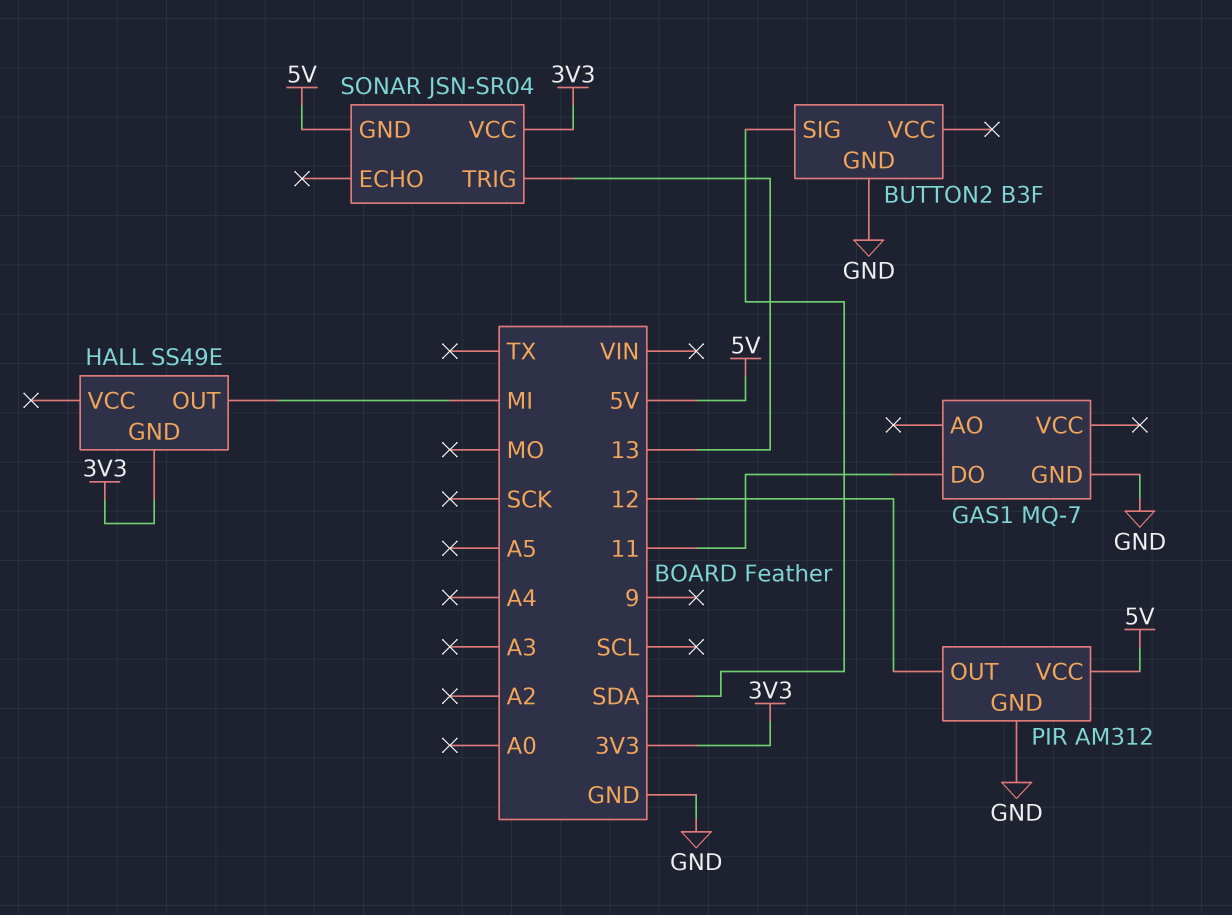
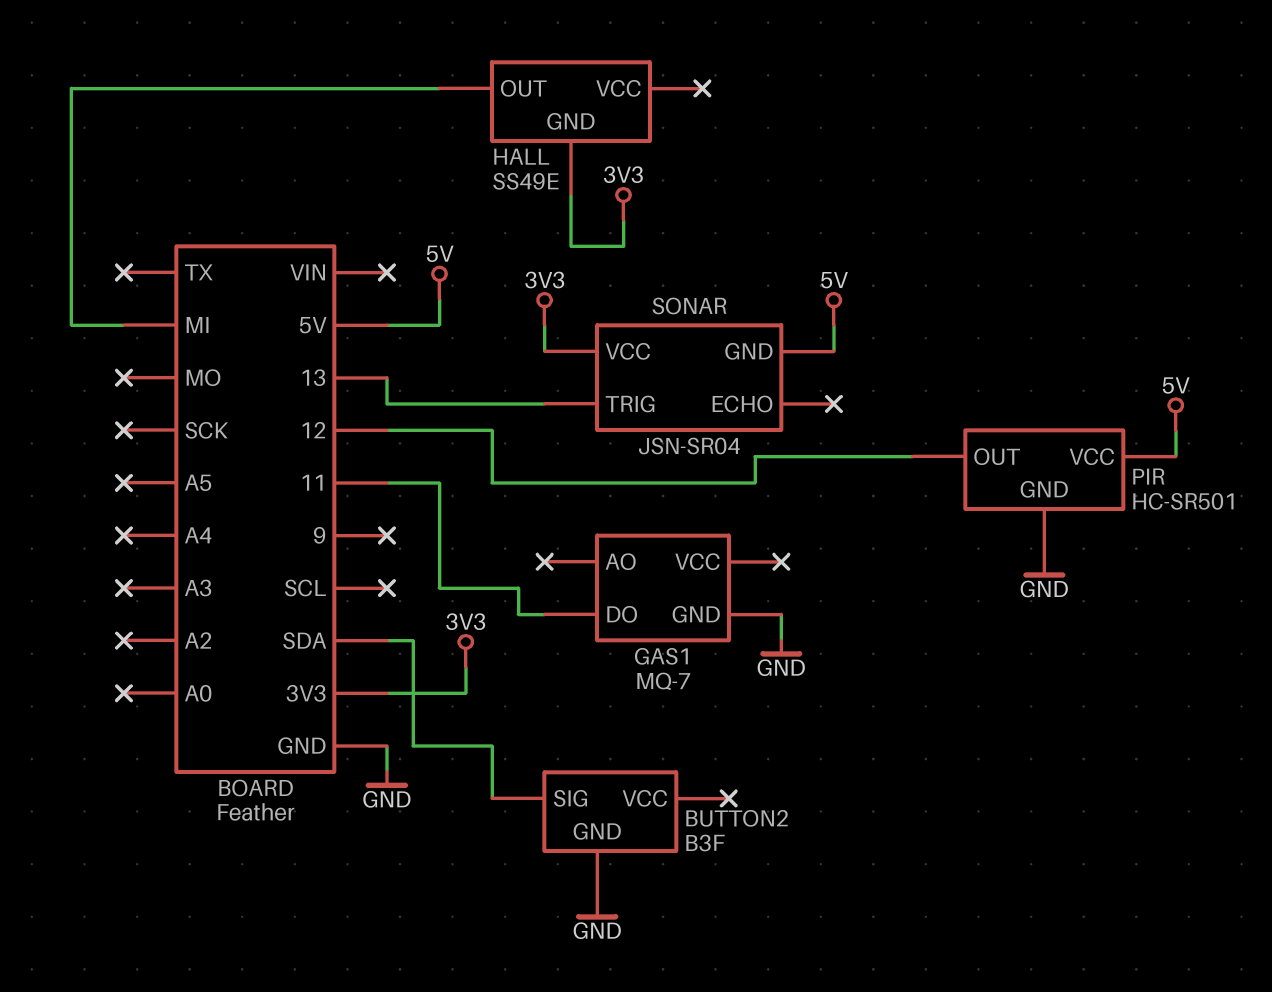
PIR: AM312 -> HC-SR501

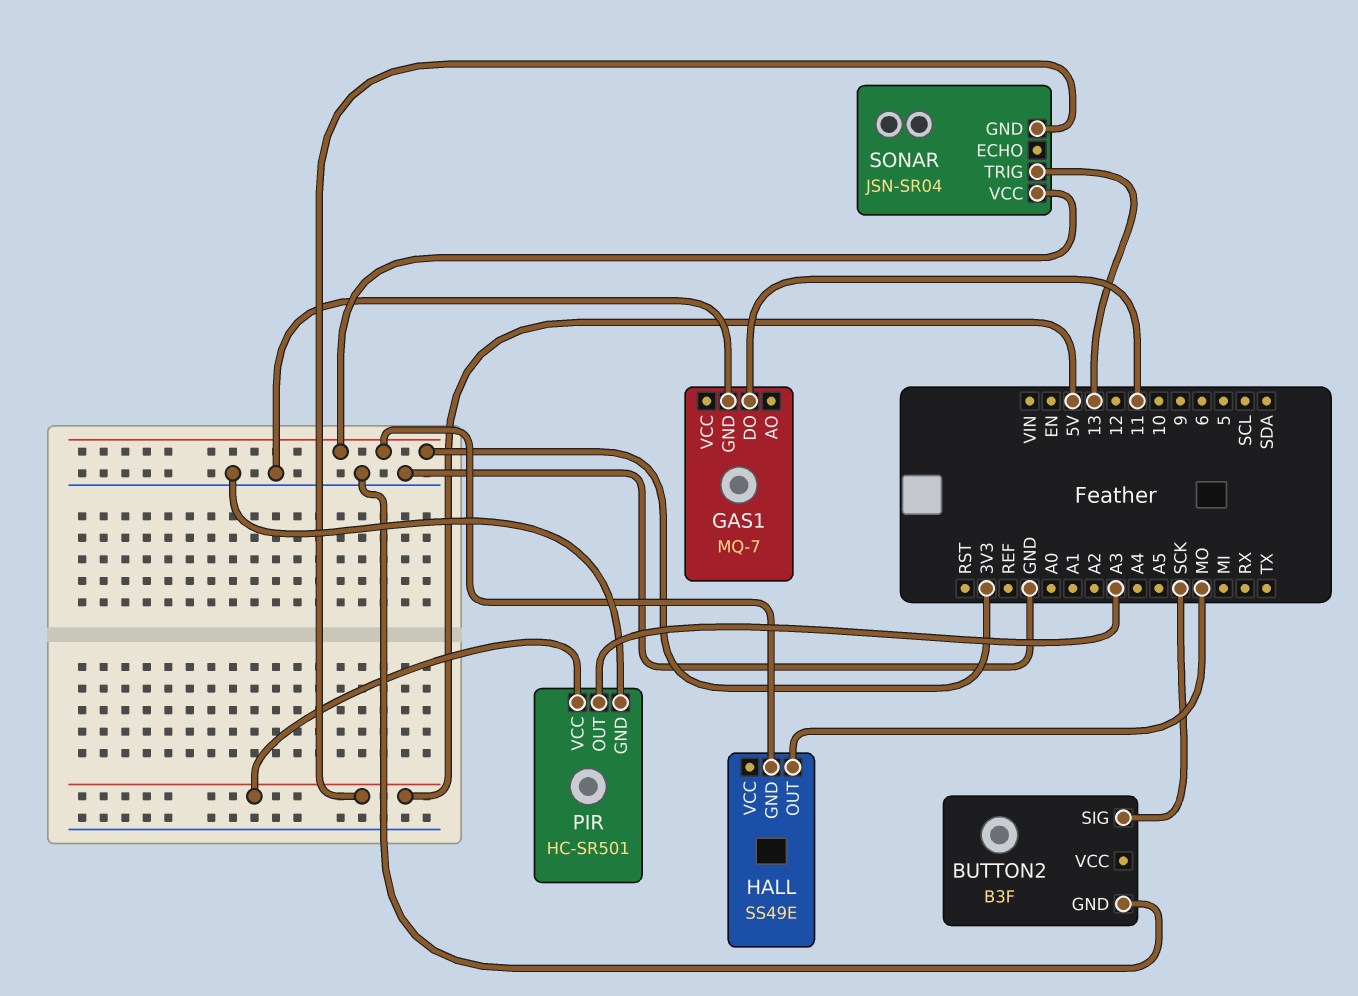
BUTTON2 pin SIG: SDA -> SCK
HALL pin OUT: MI -> MO
PIR pin OUT: 12 -> A3

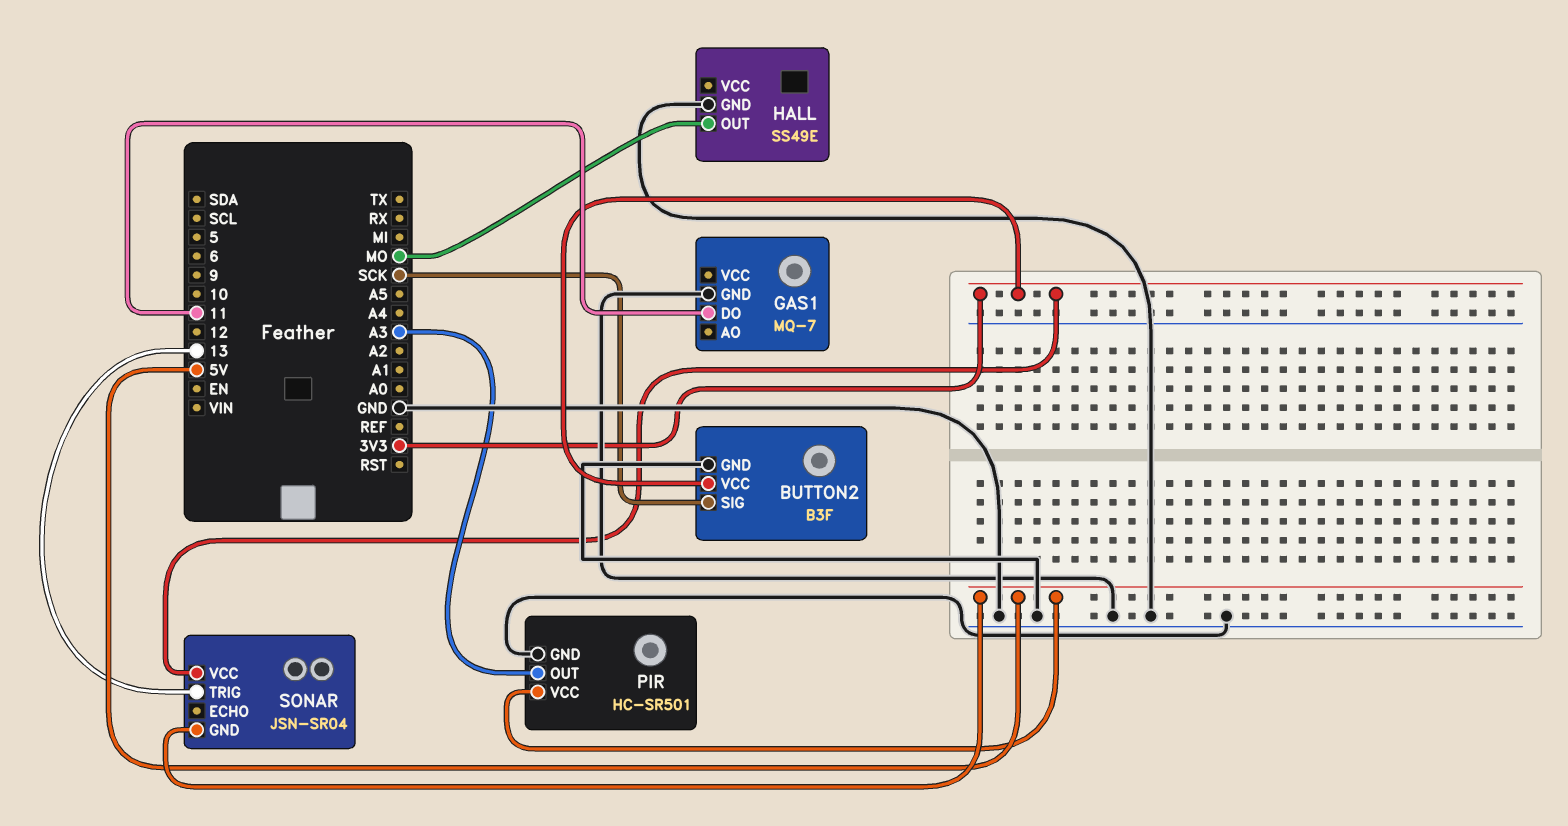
BUTTON2 pin VCC: none -> 3V3
HALL pin GND: 3V3 -> GND

